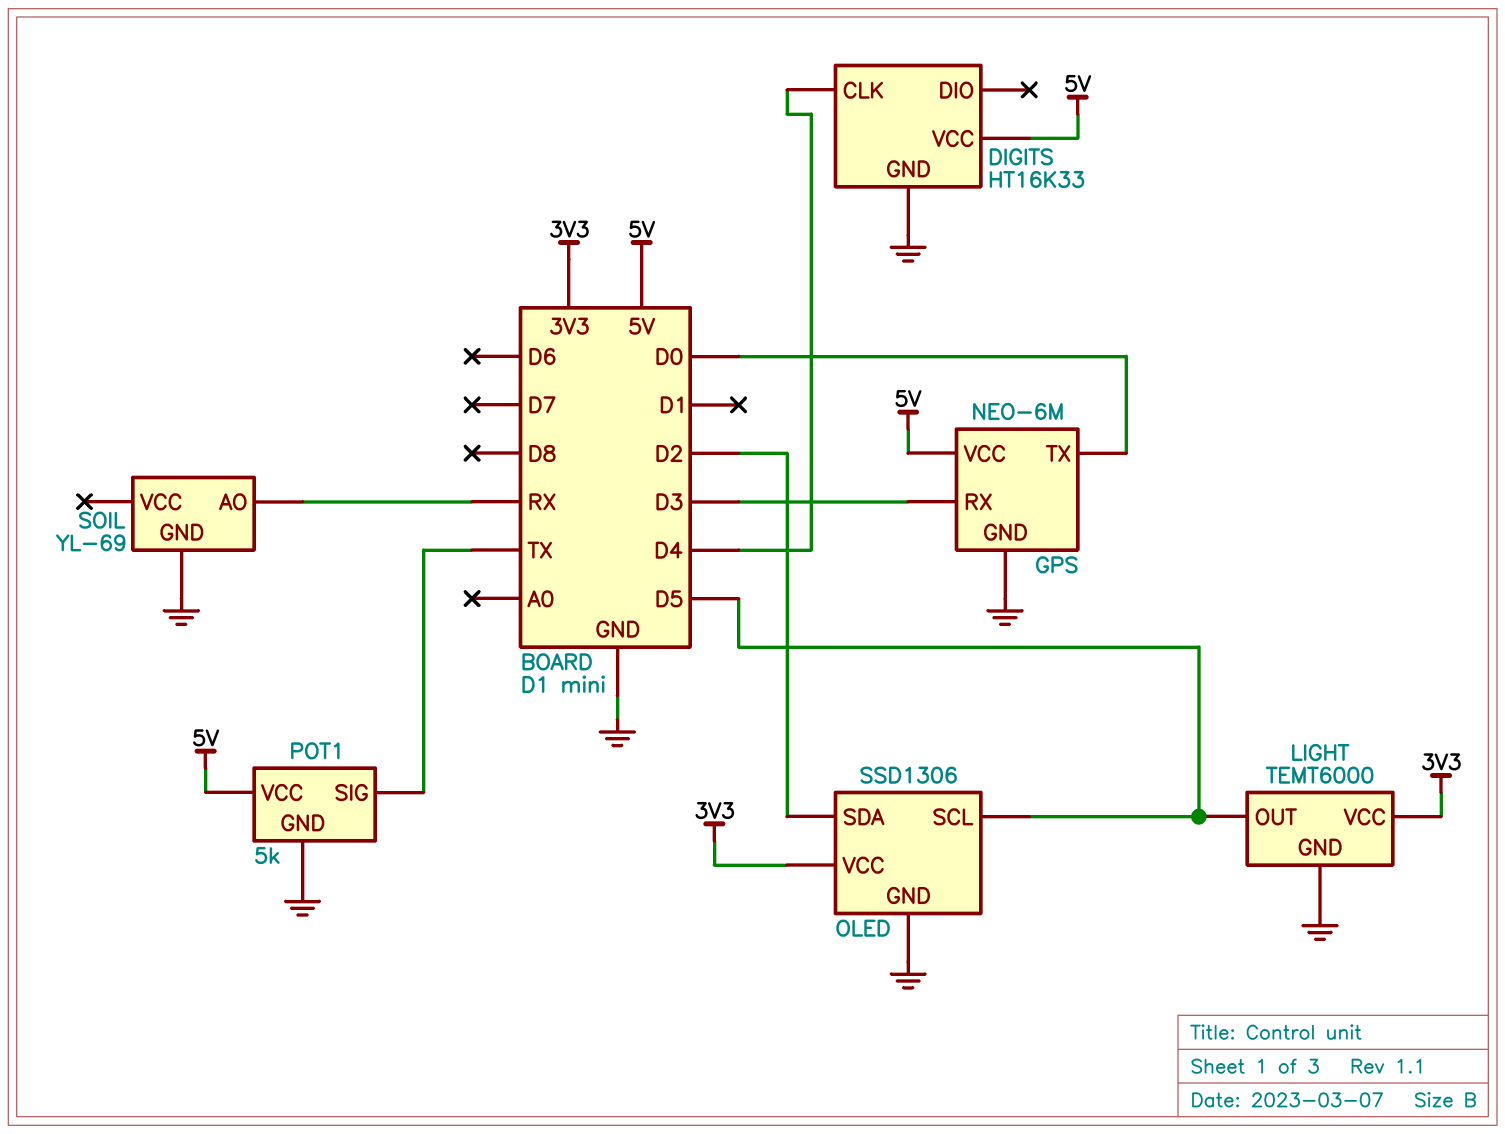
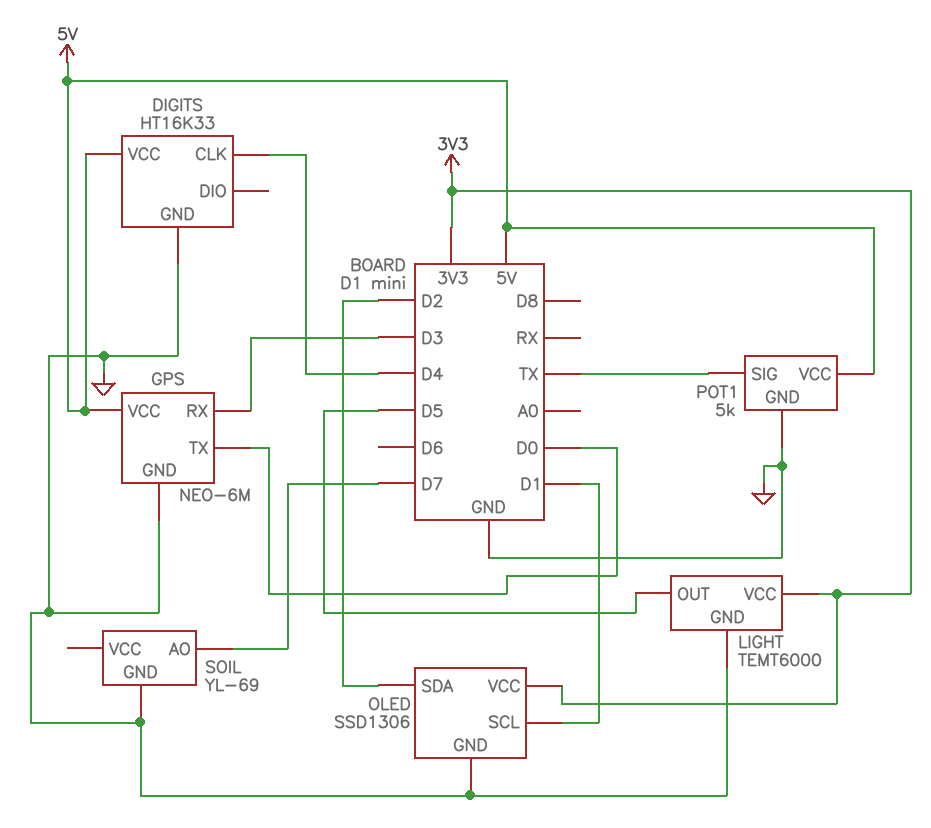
OLED pin SCL: D5 -> D1
SOIL pin AO: RX -> D7

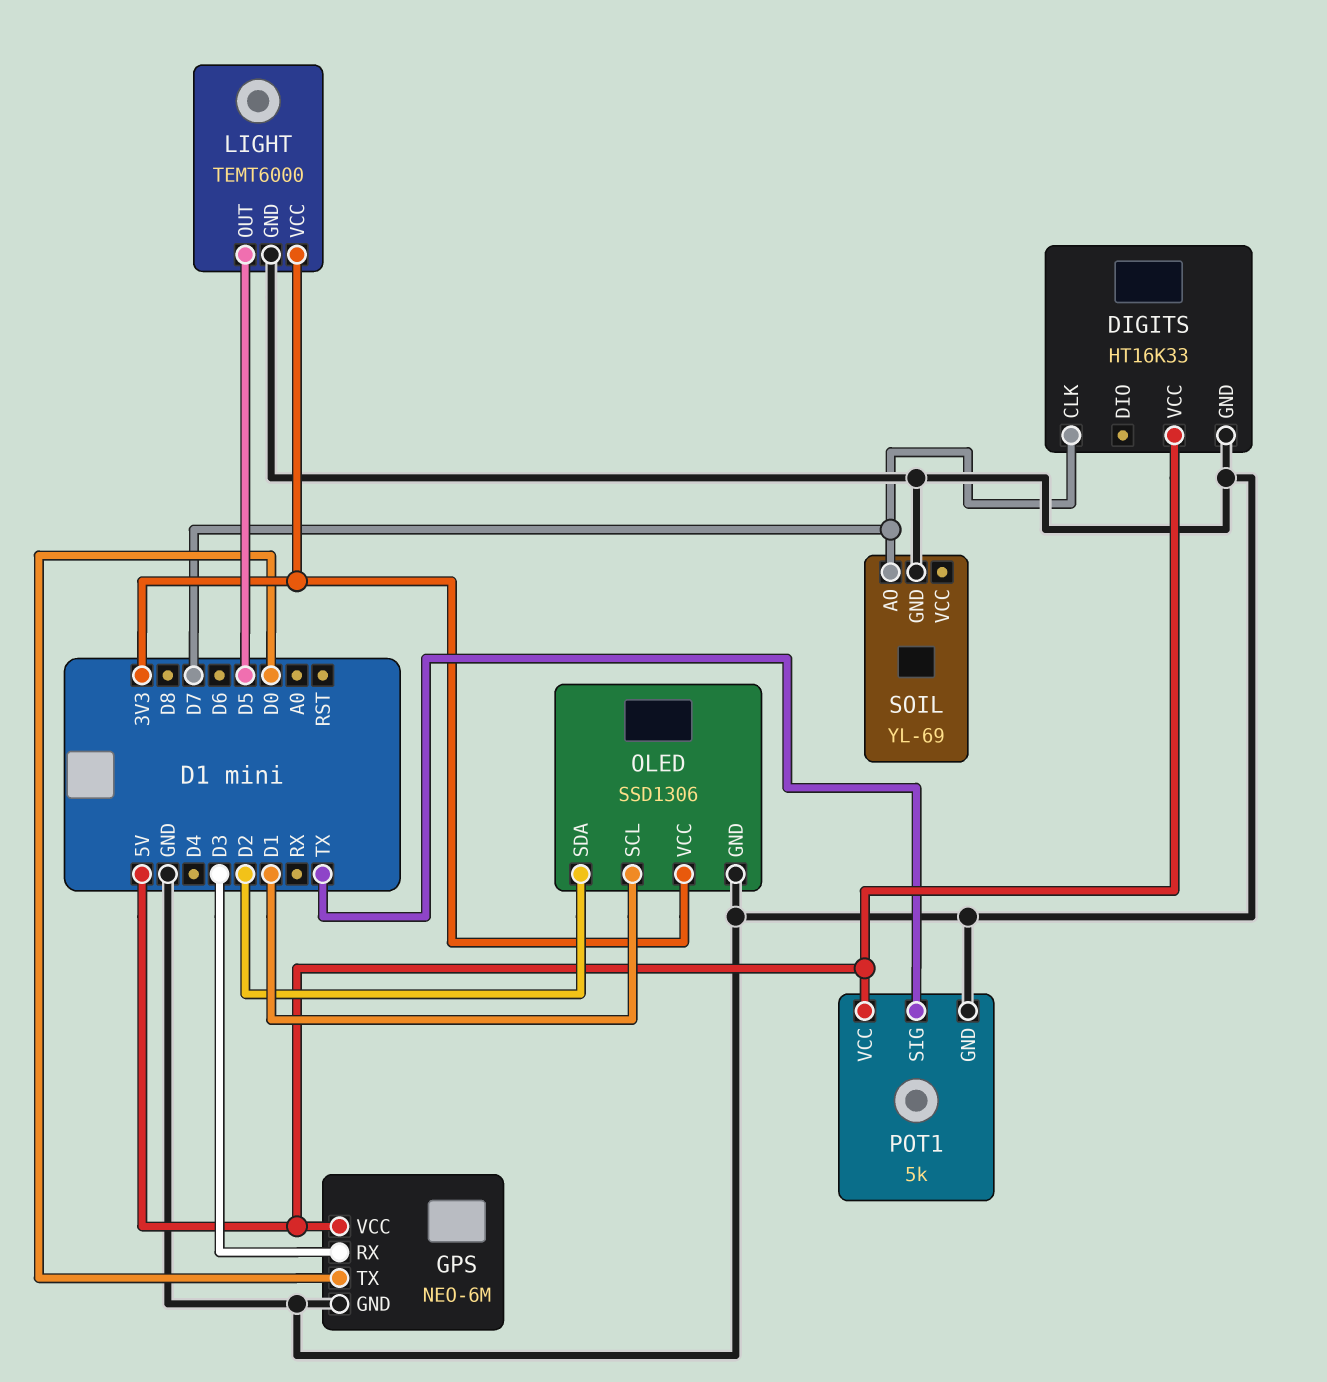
DIGITS pin CLK: D4 -> D7

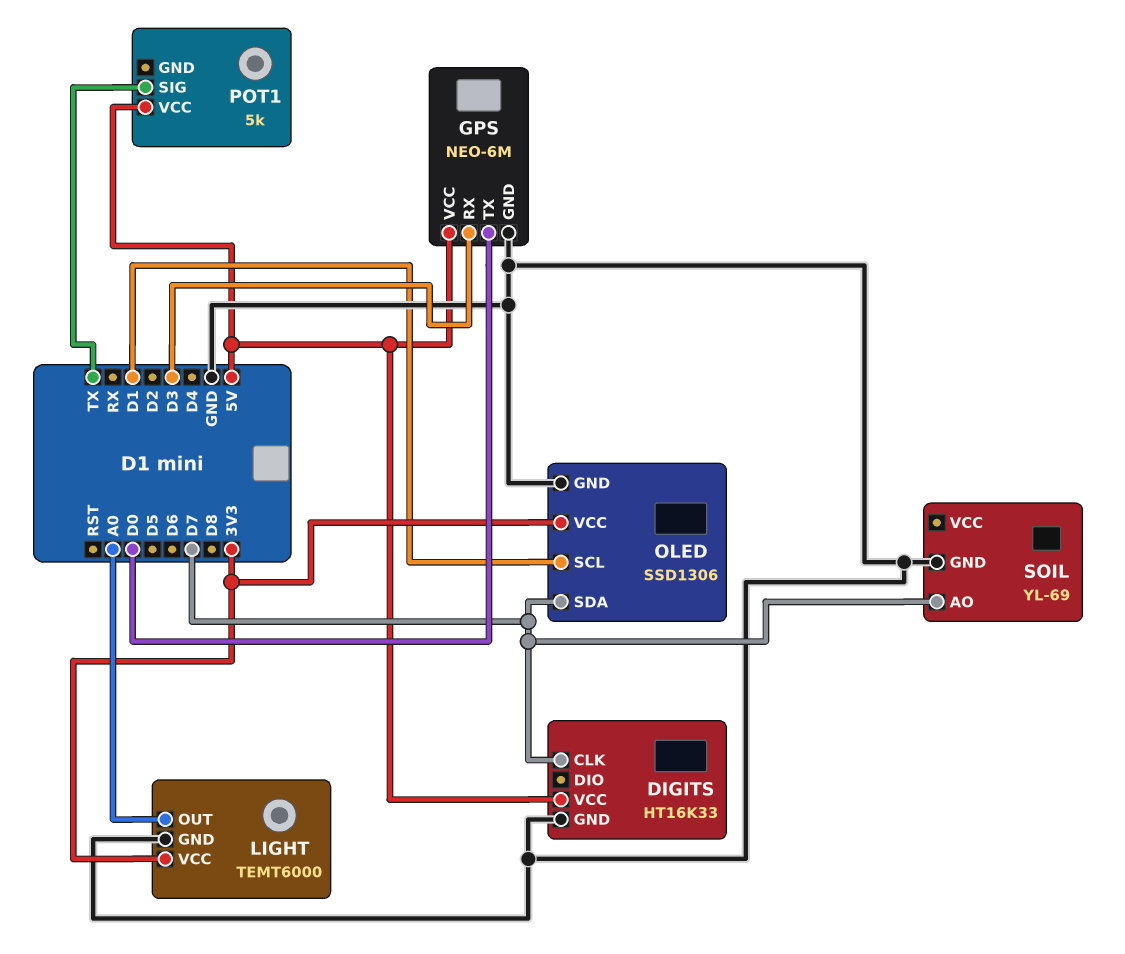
LIGHT pin OUT: D5 -> A0
OLED pin SDA: D2 -> D7
POT1 pin GND: GND -> none

